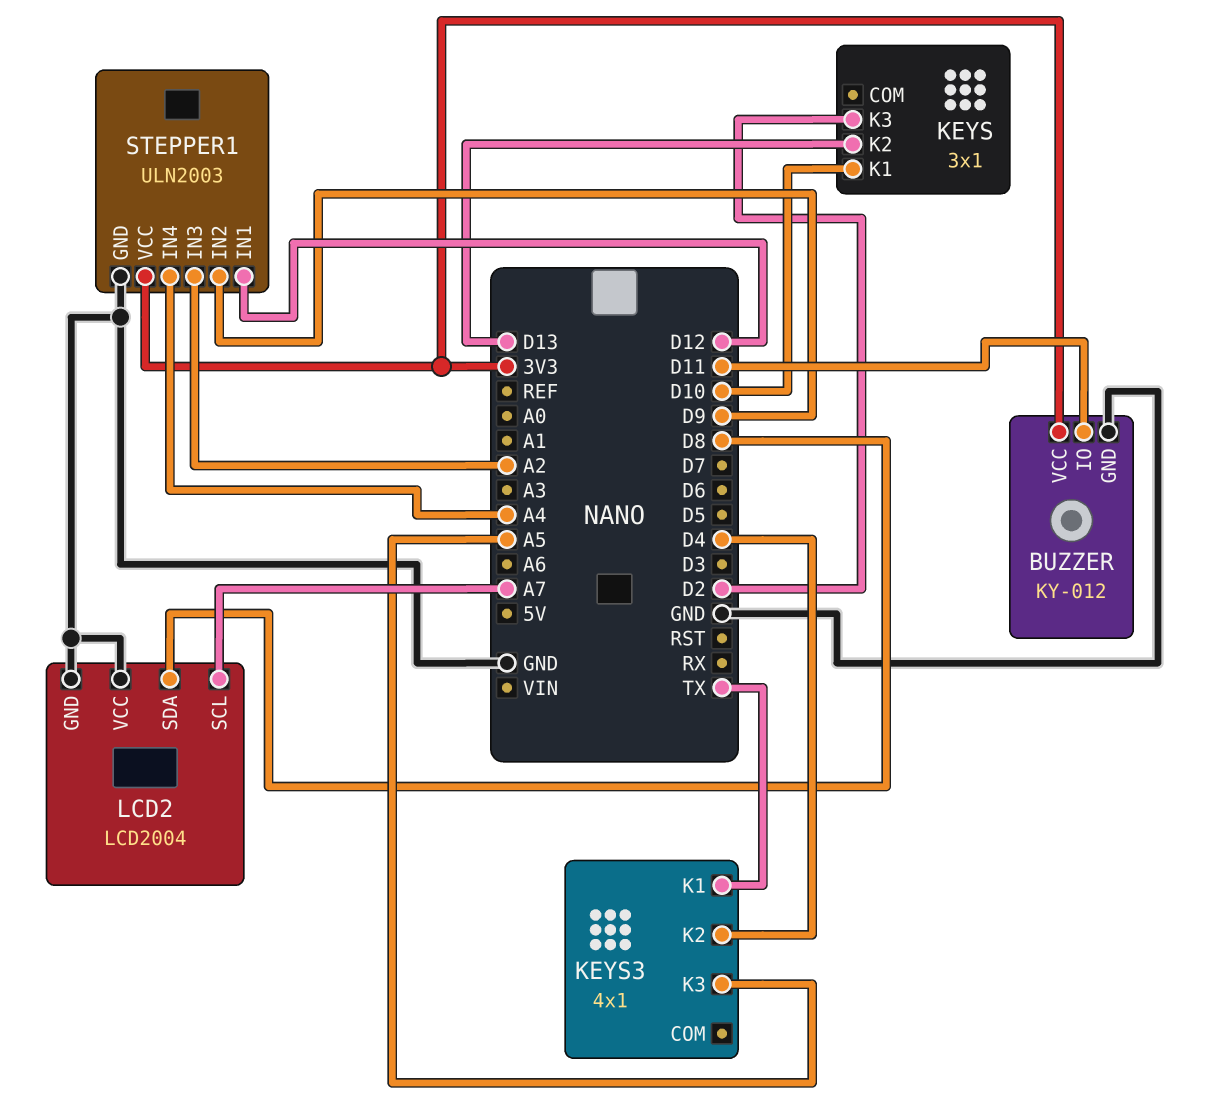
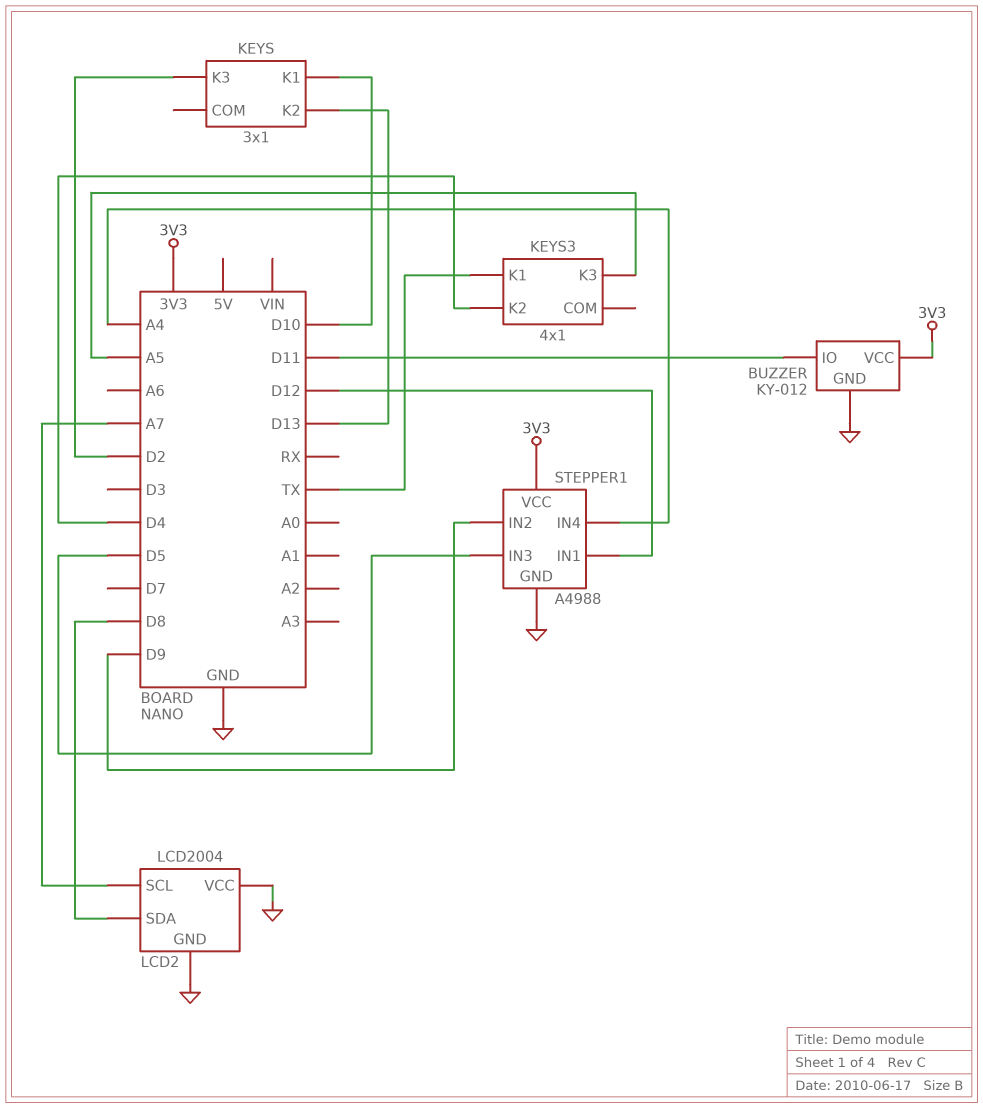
STEPPER1: ULN2003 -> A4988
STEPPER1 pin IN3: A2 -> D5

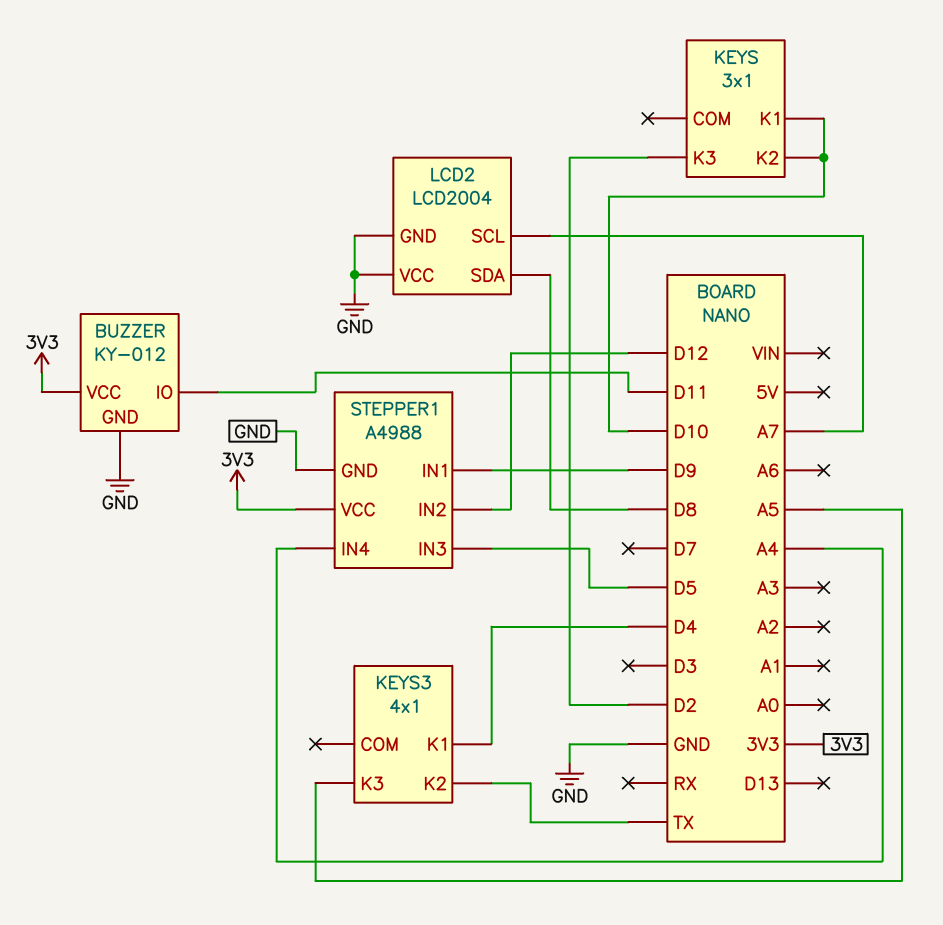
KEYS pin K2: D13 -> D10
KEYS3 pin K1: TX -> D4
KEYS3 pin K2: D4 -> TX
STEPPER1 pin IN1: D12 -> D9
STEPPER1 pin IN2: D9 -> D12

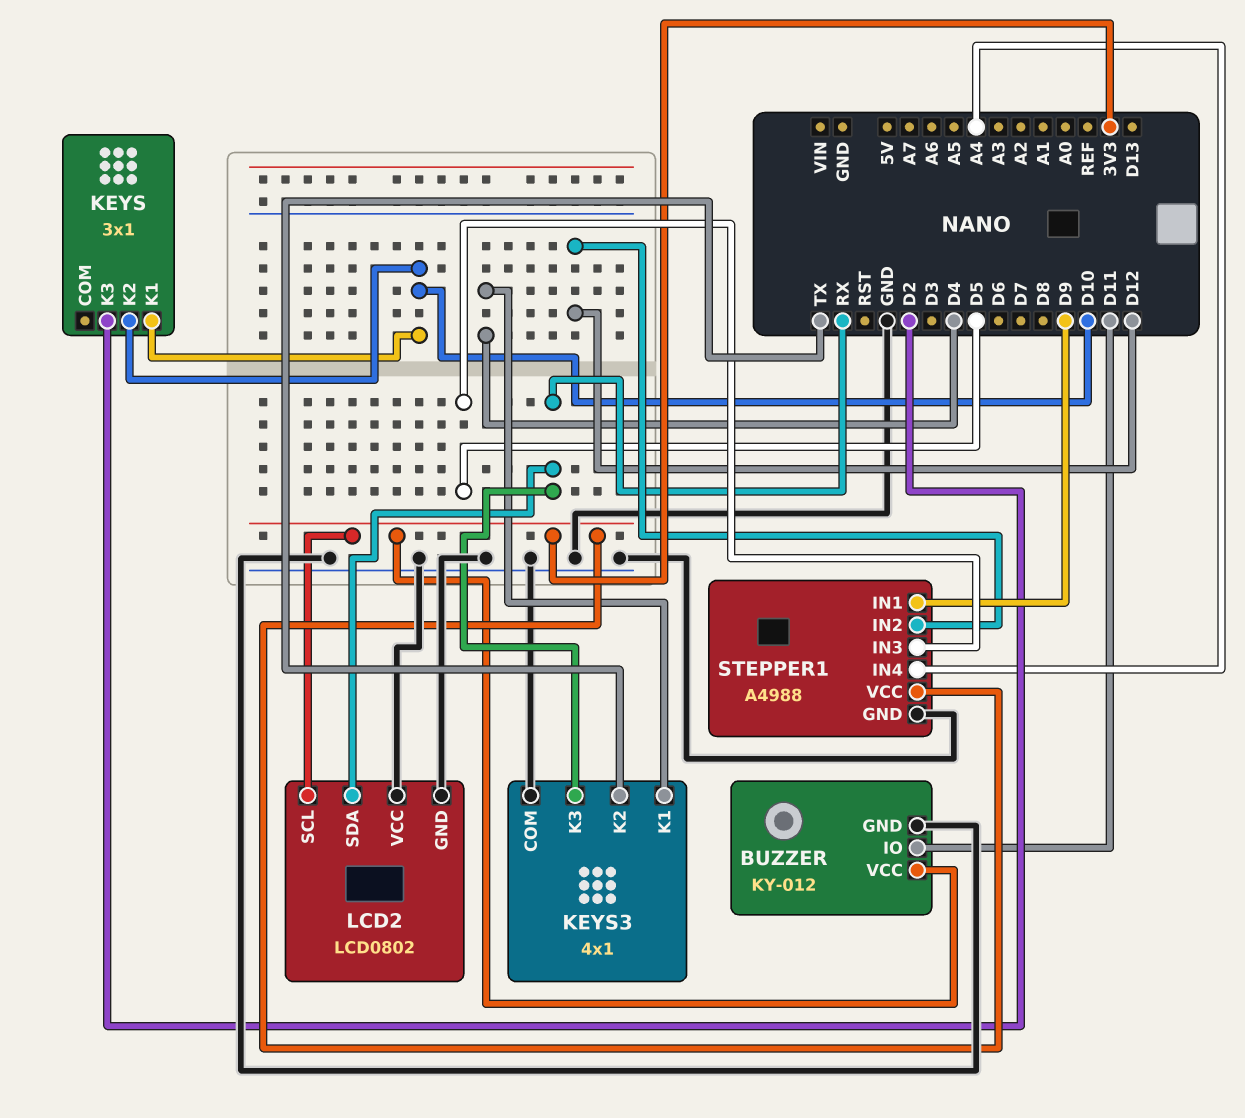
KEYS3 pin COM: none -> GND
KEYS3 pin K3: A5 -> RX
LCD2: LCD2004 -> LCD0802
LCD2 pin SCL: A7 -> 3V3
LCD2 pin SDA: D8 -> RX

